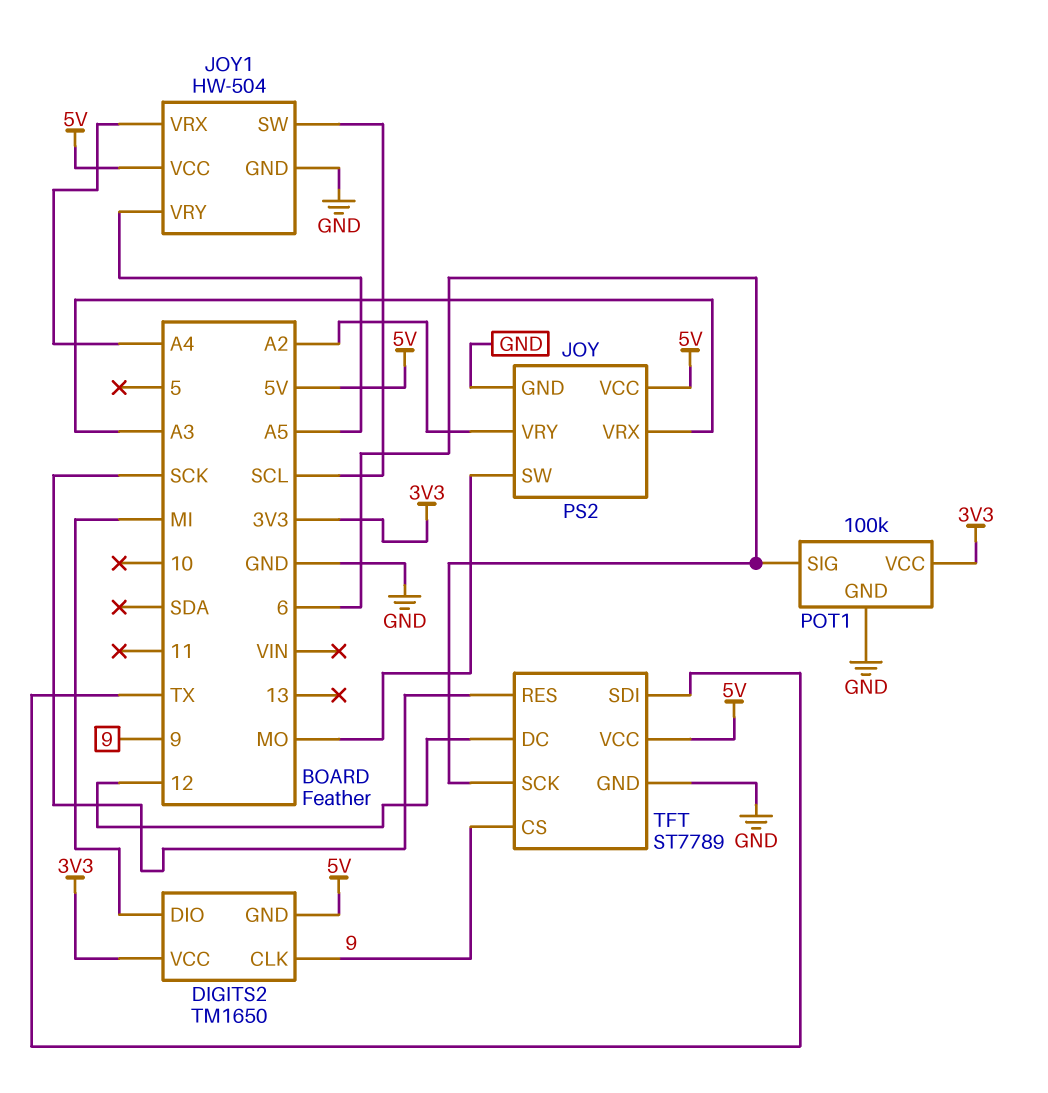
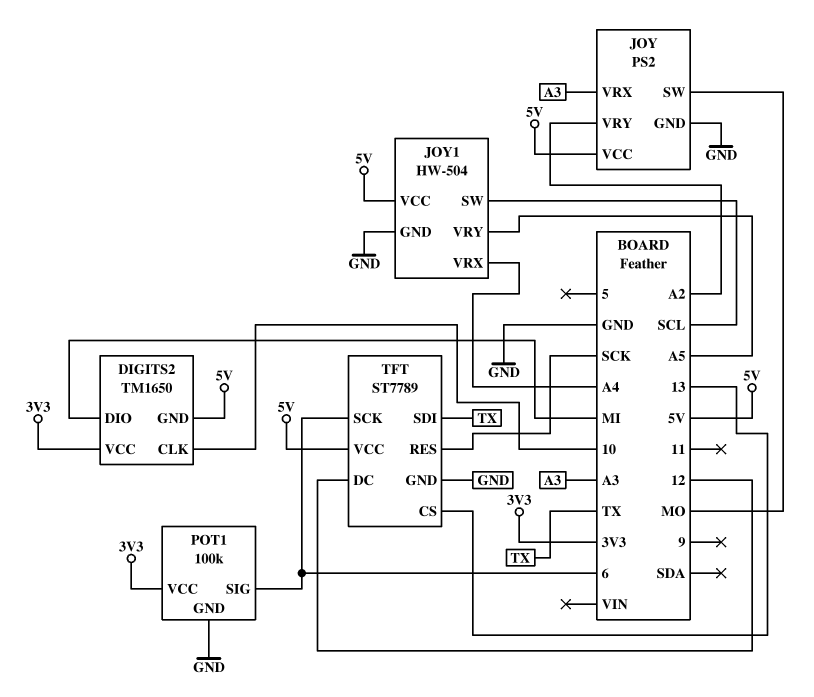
DIGITS2 pin CLK: 9 -> 10
TFT pin CS: 9 -> 13

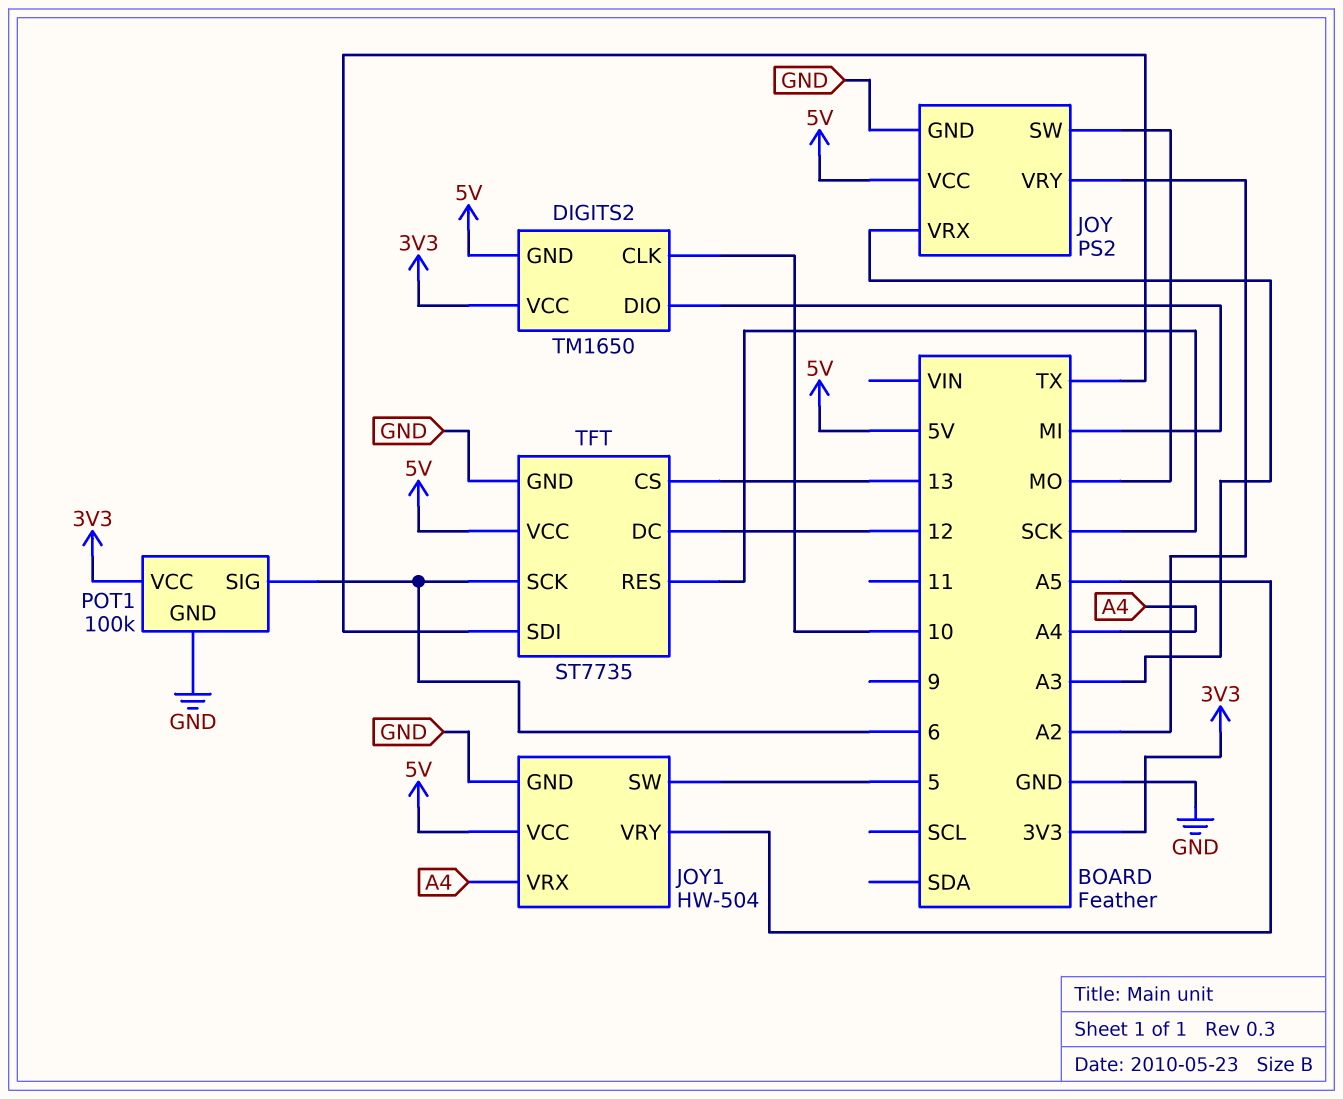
JOY1 pin SW: SCL -> 5
TFT: ST7789 -> ST7735

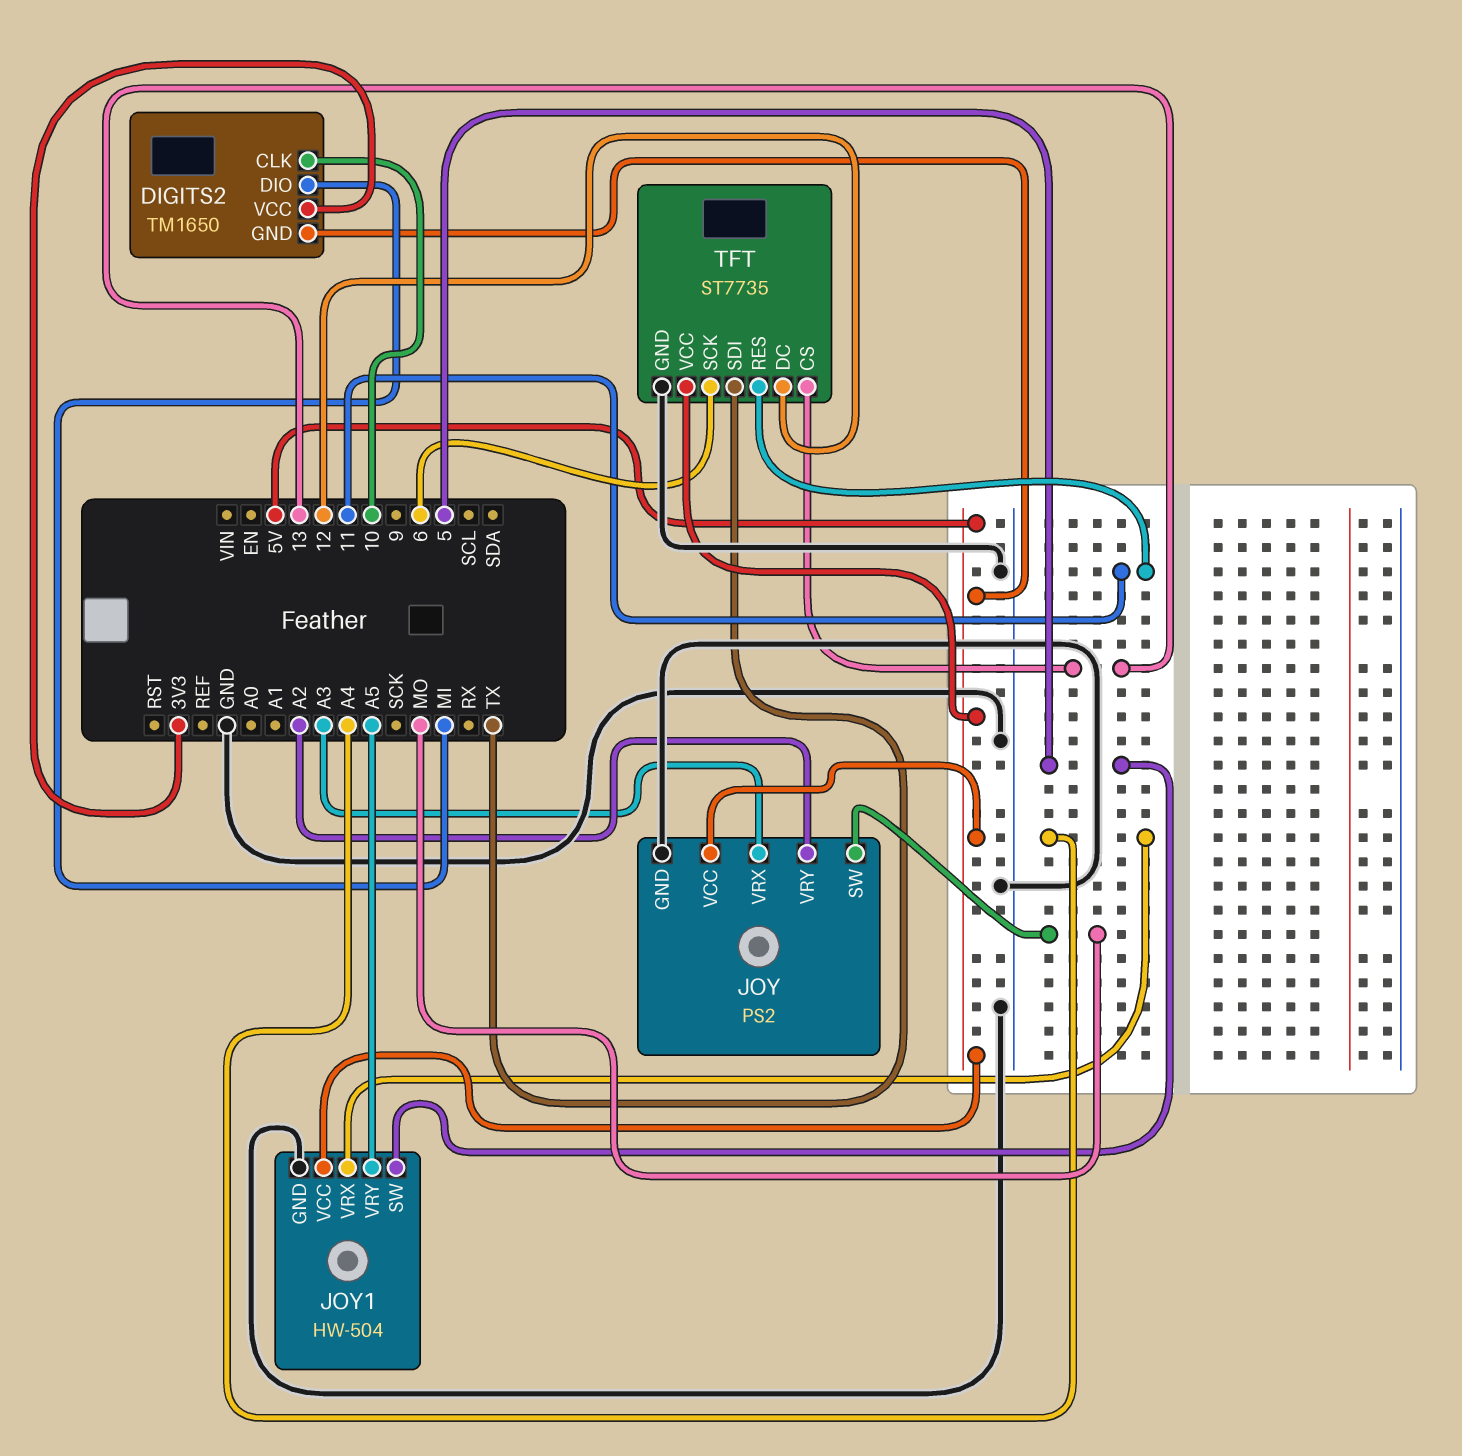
POT1: 100k -> none
POT1 pin GND: GND -> none
POT1 pin SIG: 6 -> none
POT1 pin VCC: 3V3 -> none
TFT pin RES: SCK -> 11

